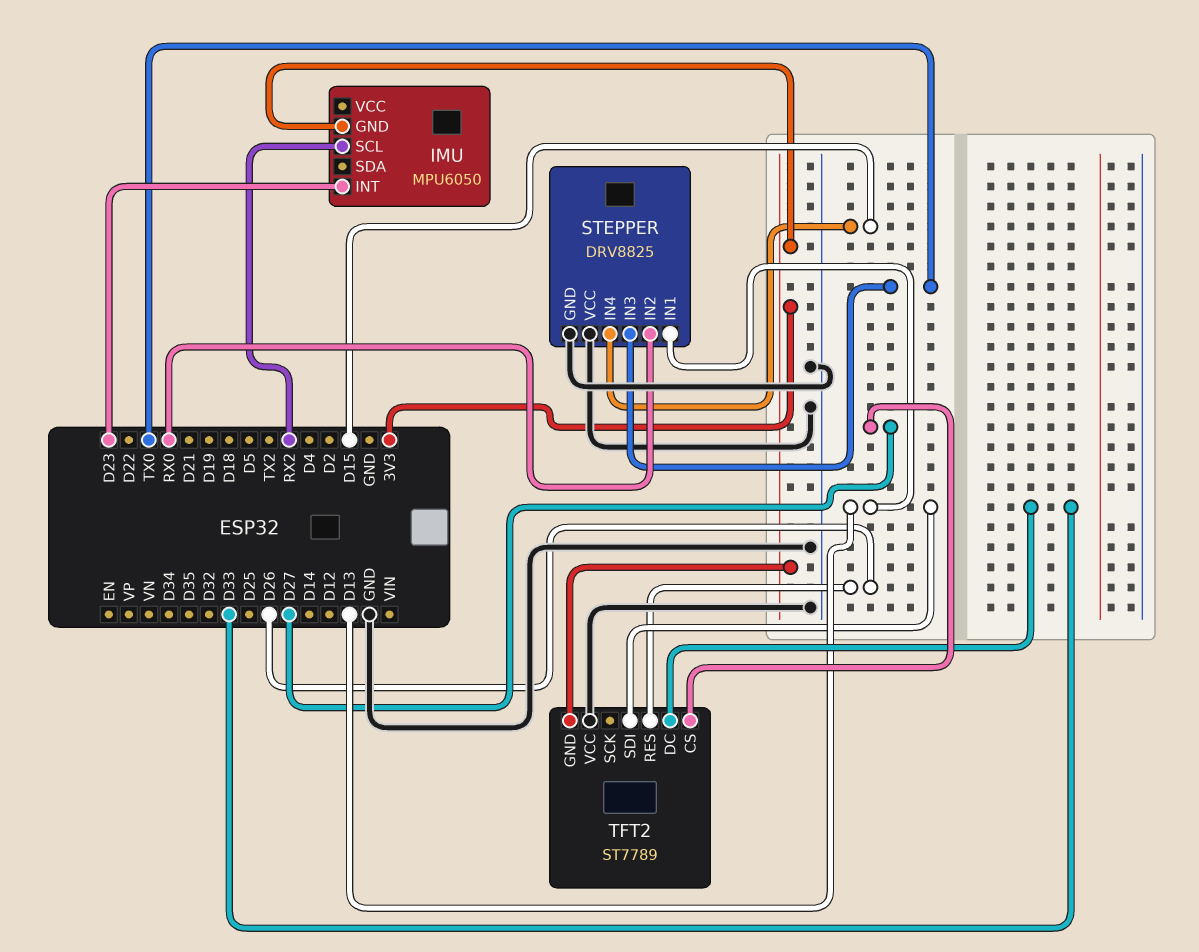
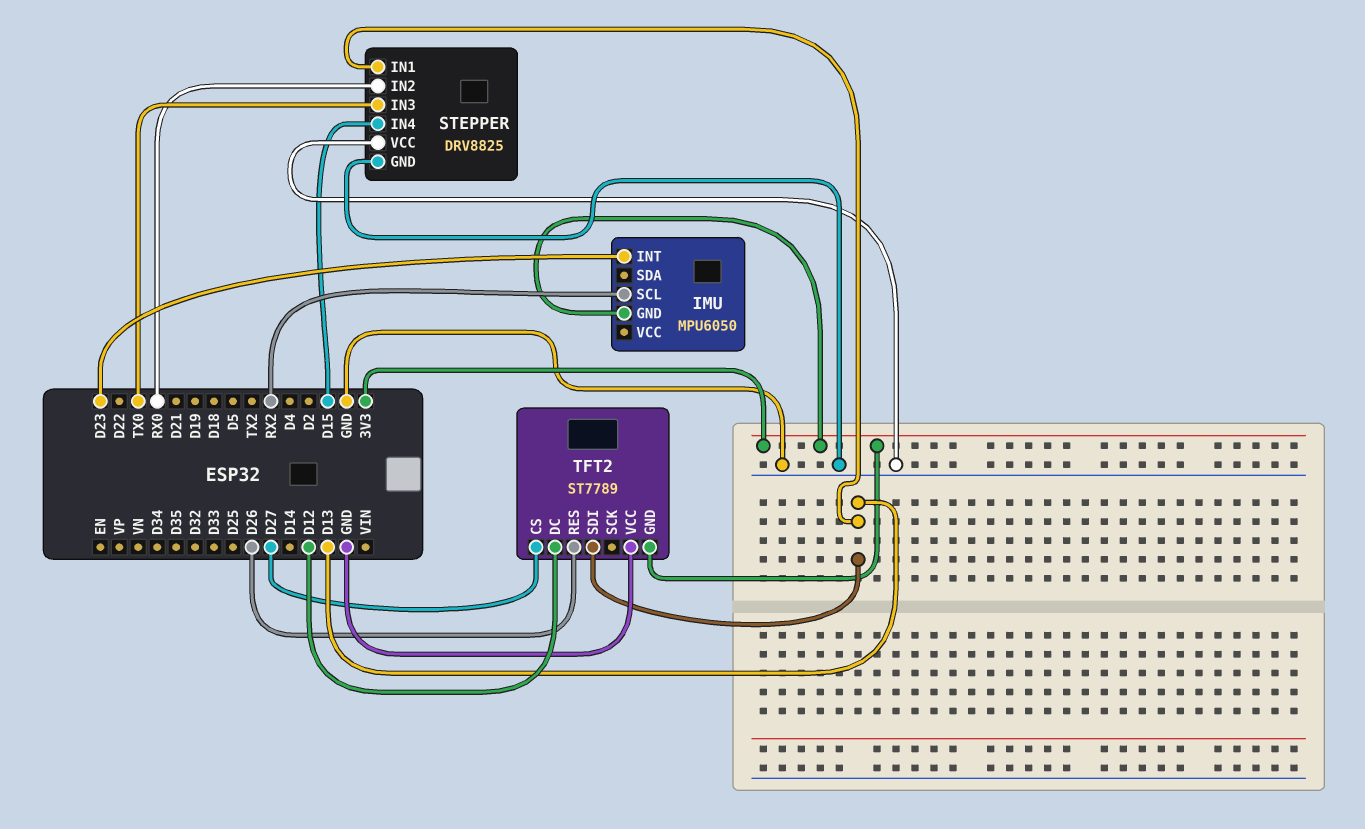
TFT2 pin DC: D33 -> D12

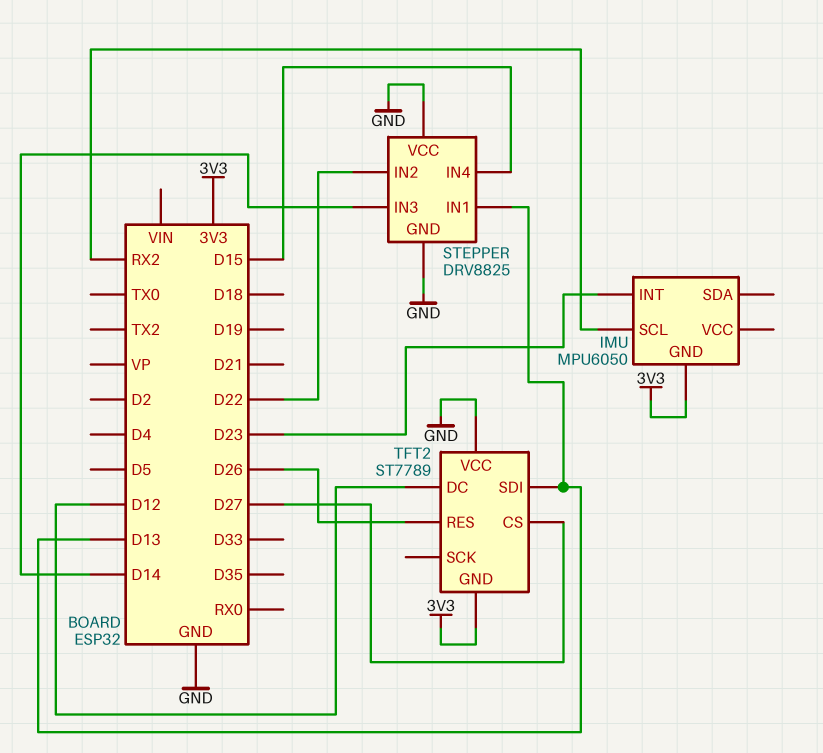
STEPPER pin IN2: RX0 -> D22
STEPPER pin IN3: TX0 -> D14

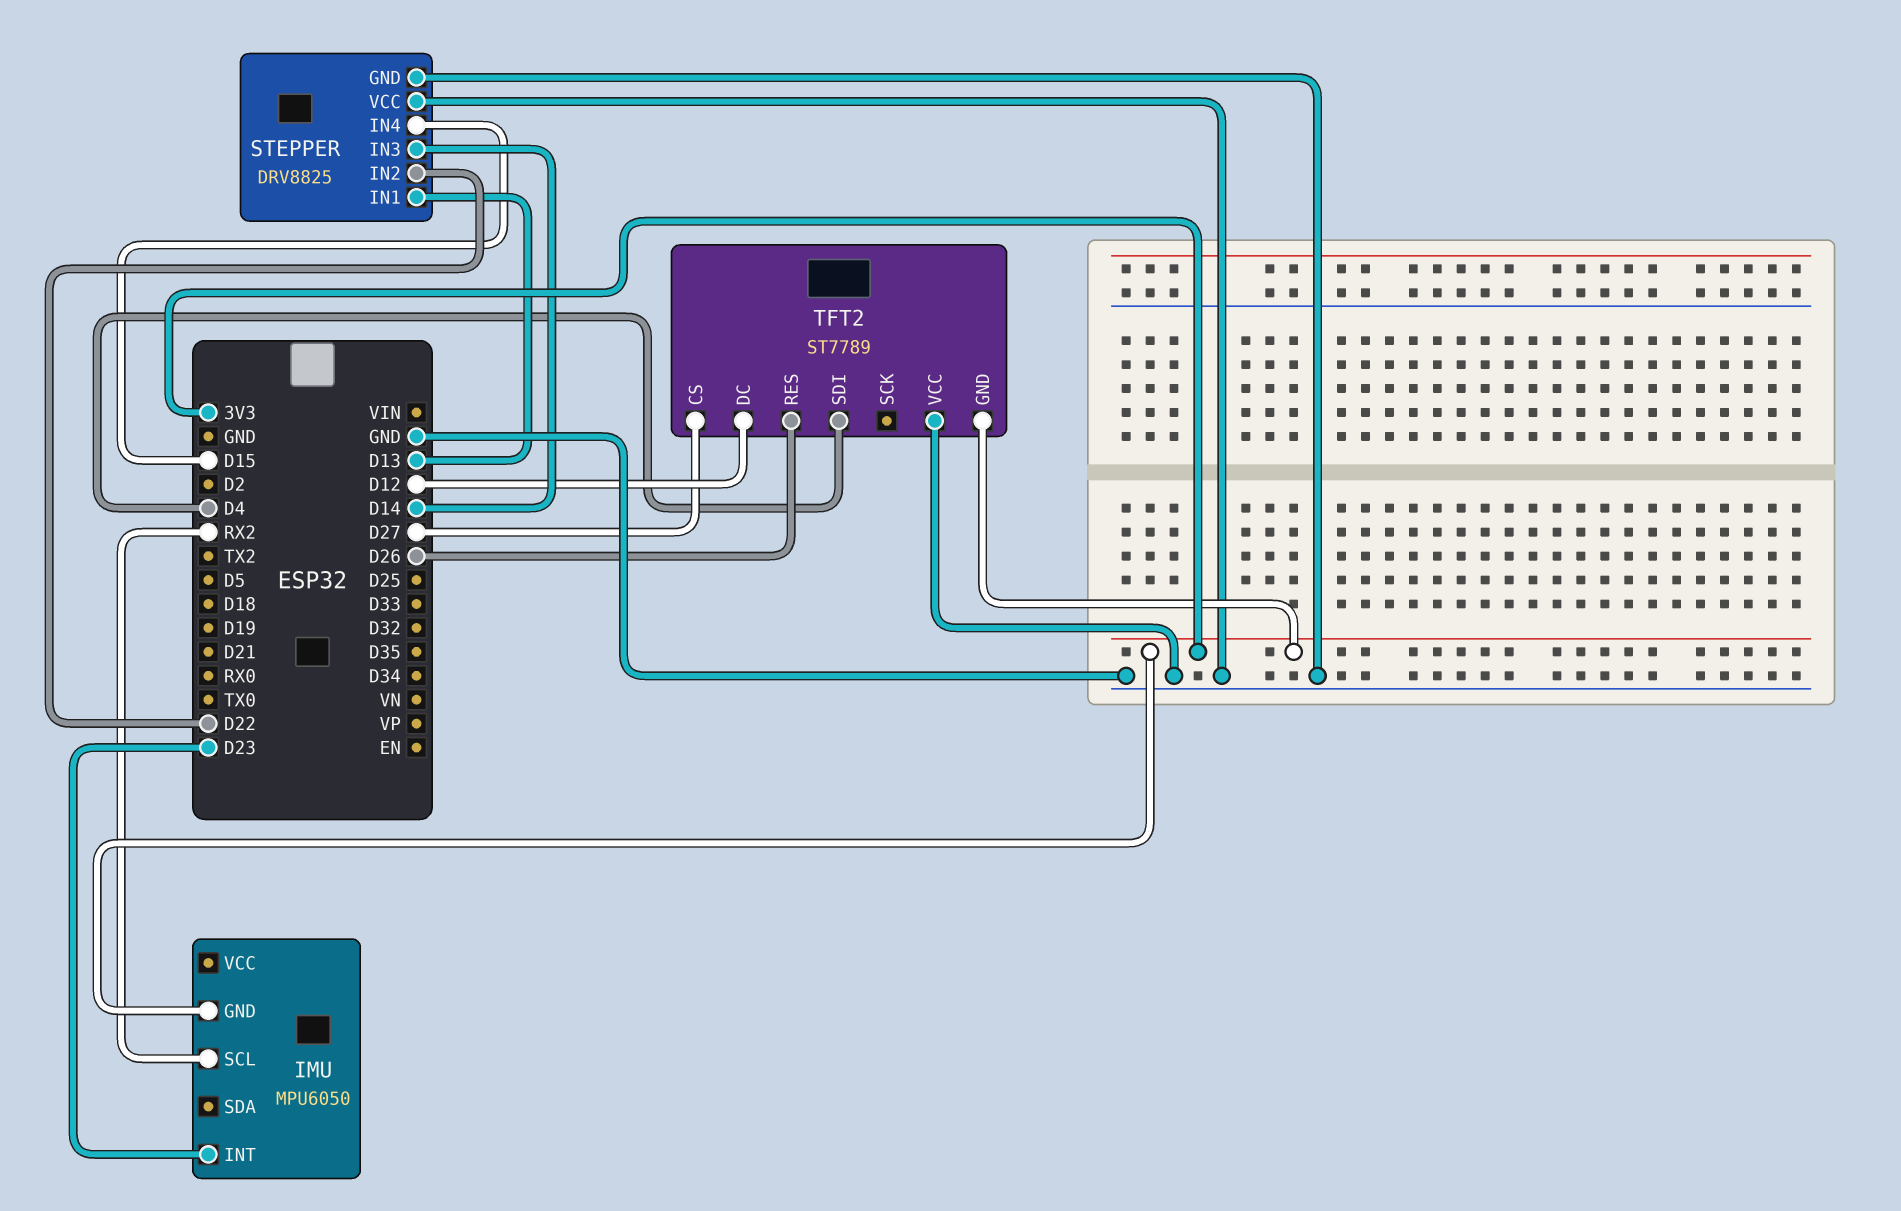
TFT2 pin SDI: D13 -> D4

